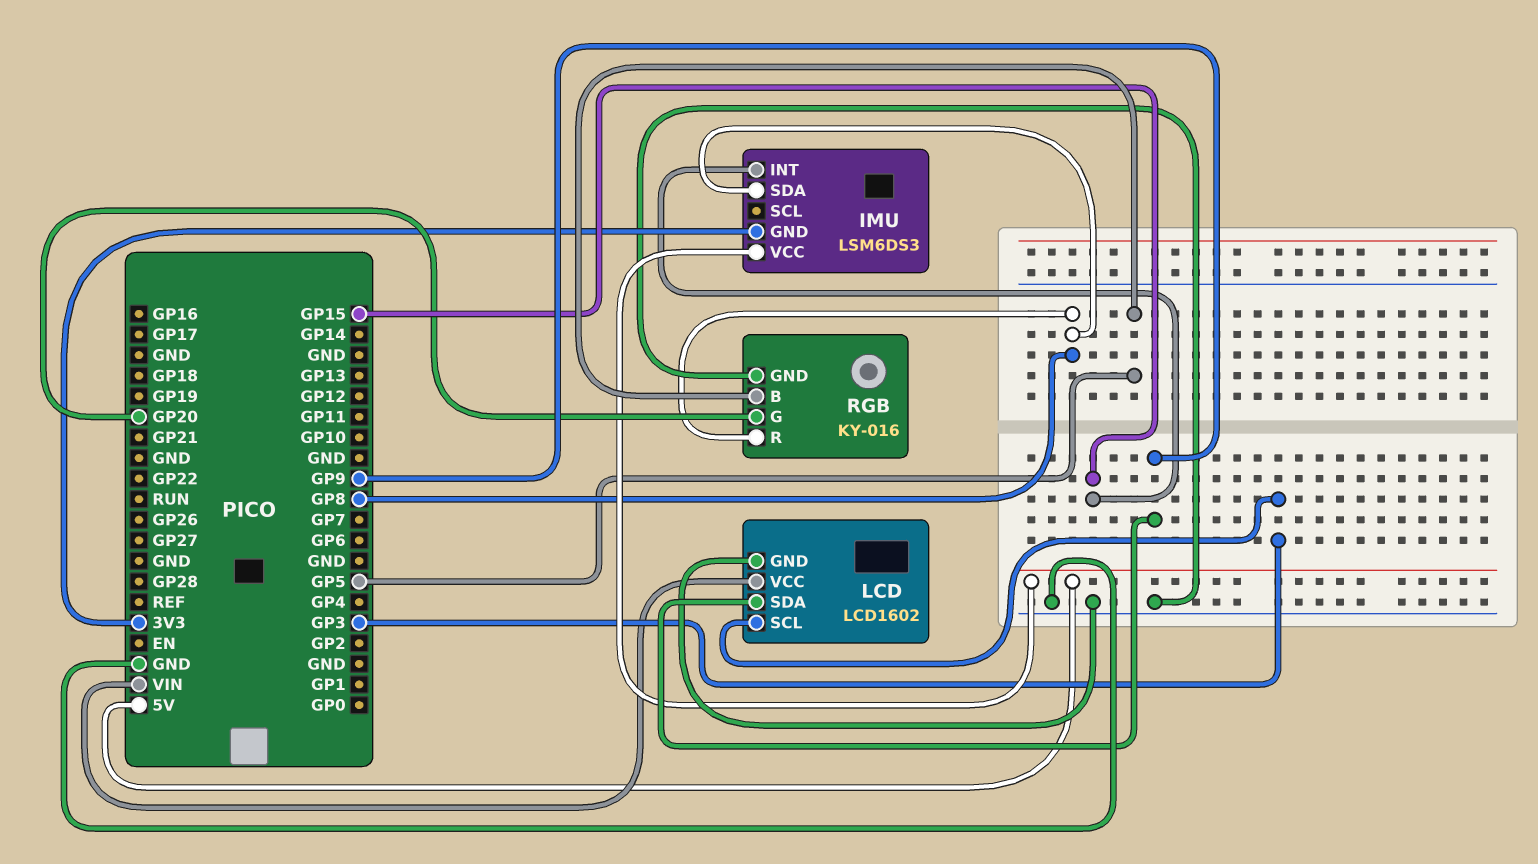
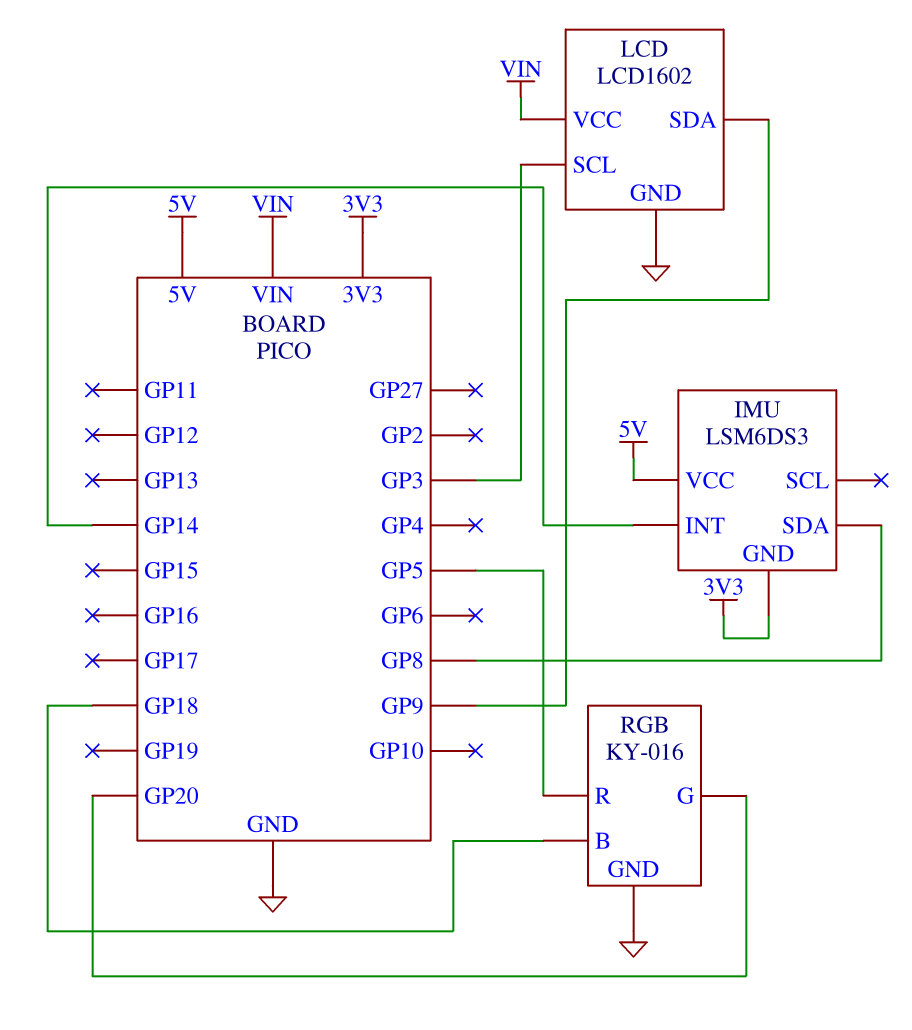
IMU pin INT: GP15 -> GP14
RGB pin B: GP5 -> GP18
RGB pin R: GP8 -> GP5

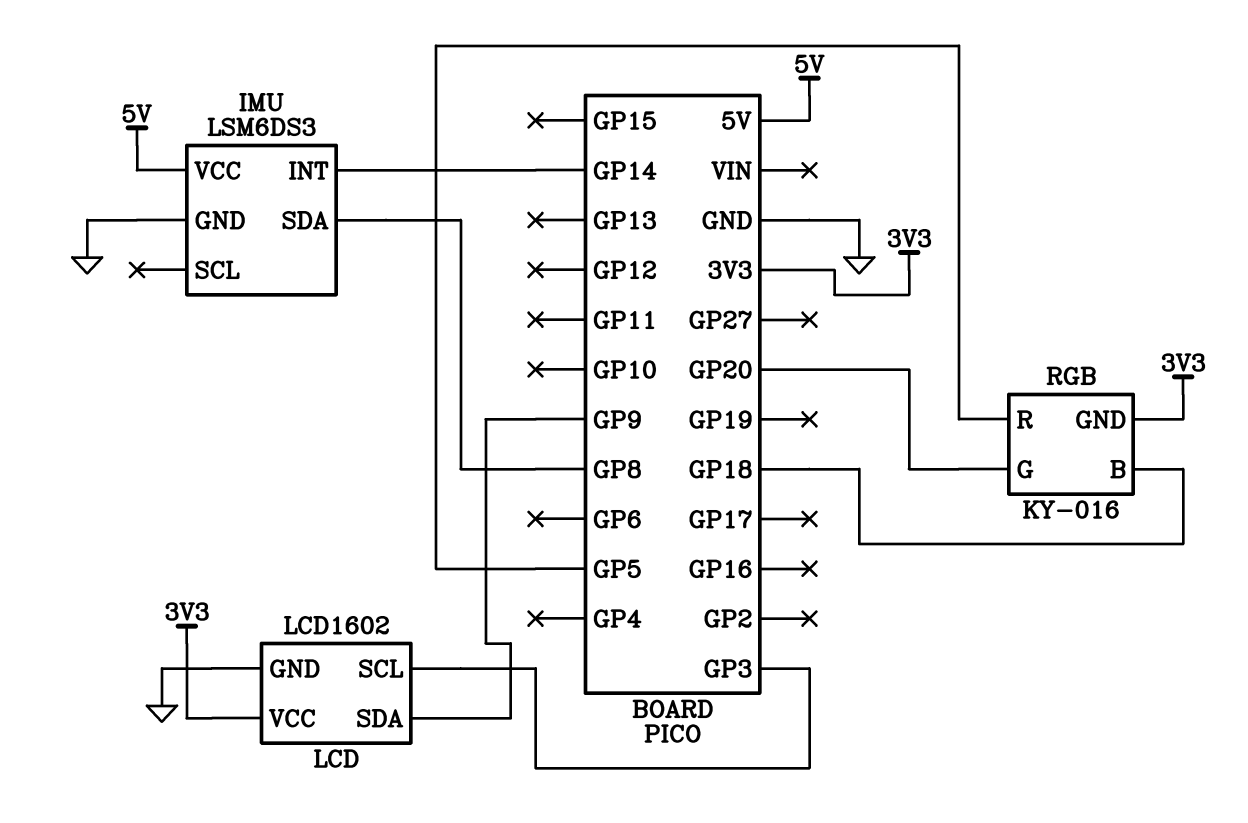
IMU pin GND: 3V3 -> GND
LCD pin VCC: VIN -> 3V3
RGB pin GND: GND -> 3V3

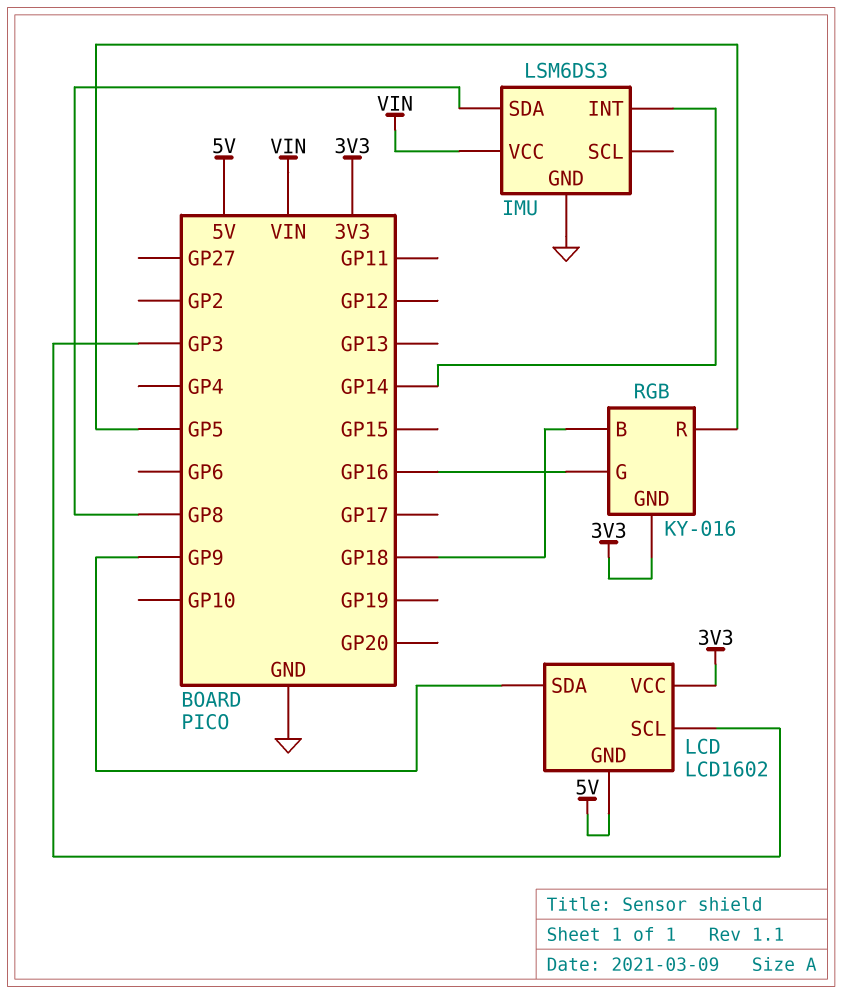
IMU pin VCC: 5V -> VIN
LCD pin GND: GND -> 5V
RGB pin G: GP20 -> GP16

